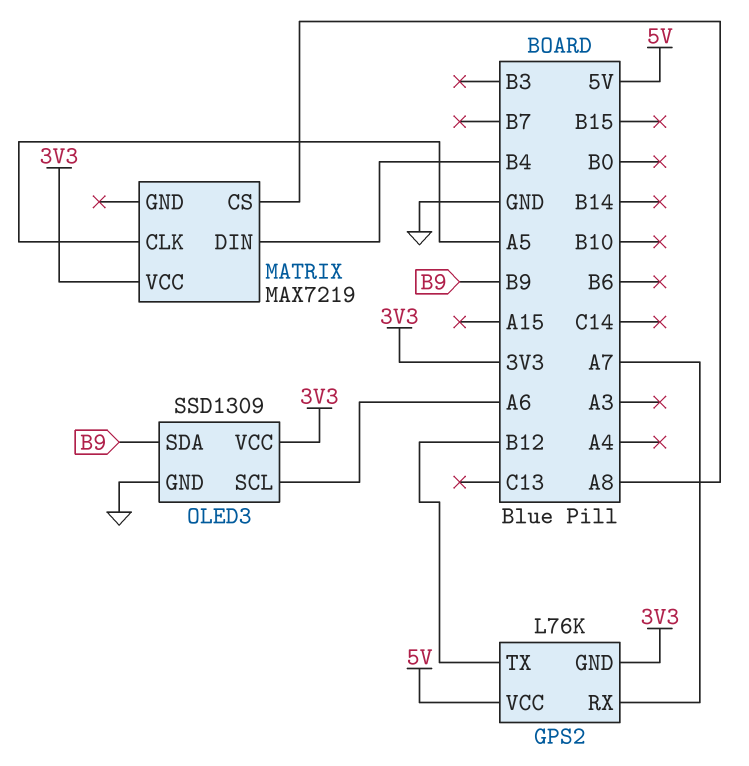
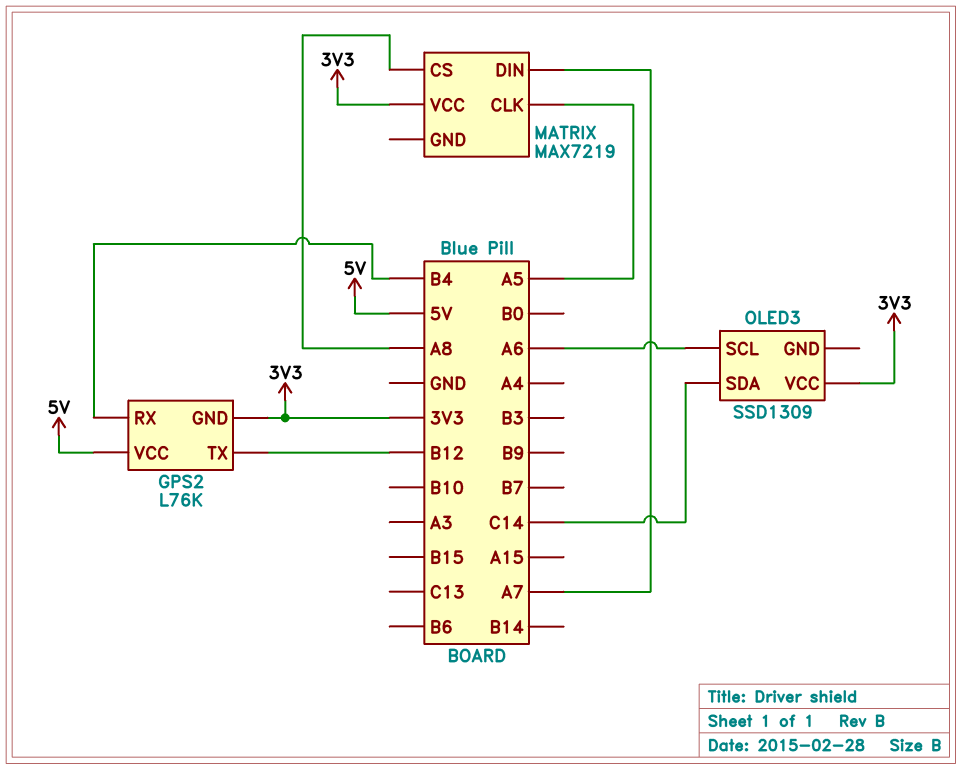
GPS2 pin RX: A7 -> B4
MATRIX pin DIN: B4 -> A7
OLED3 pin GND: GND -> none
OLED3 pin SDA: B9 -> C14

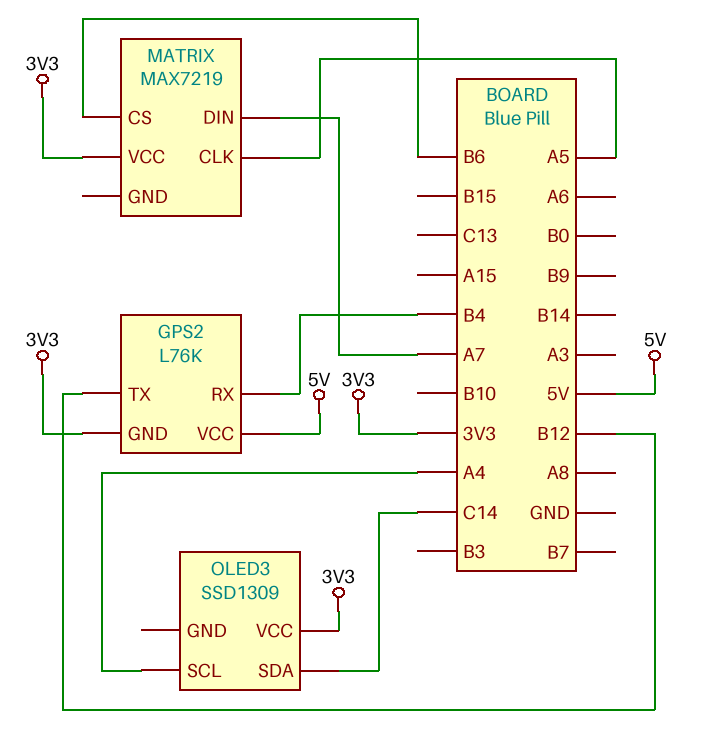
MATRIX pin CS: A8 -> B6
OLED3 pin SCL: A6 -> A4

